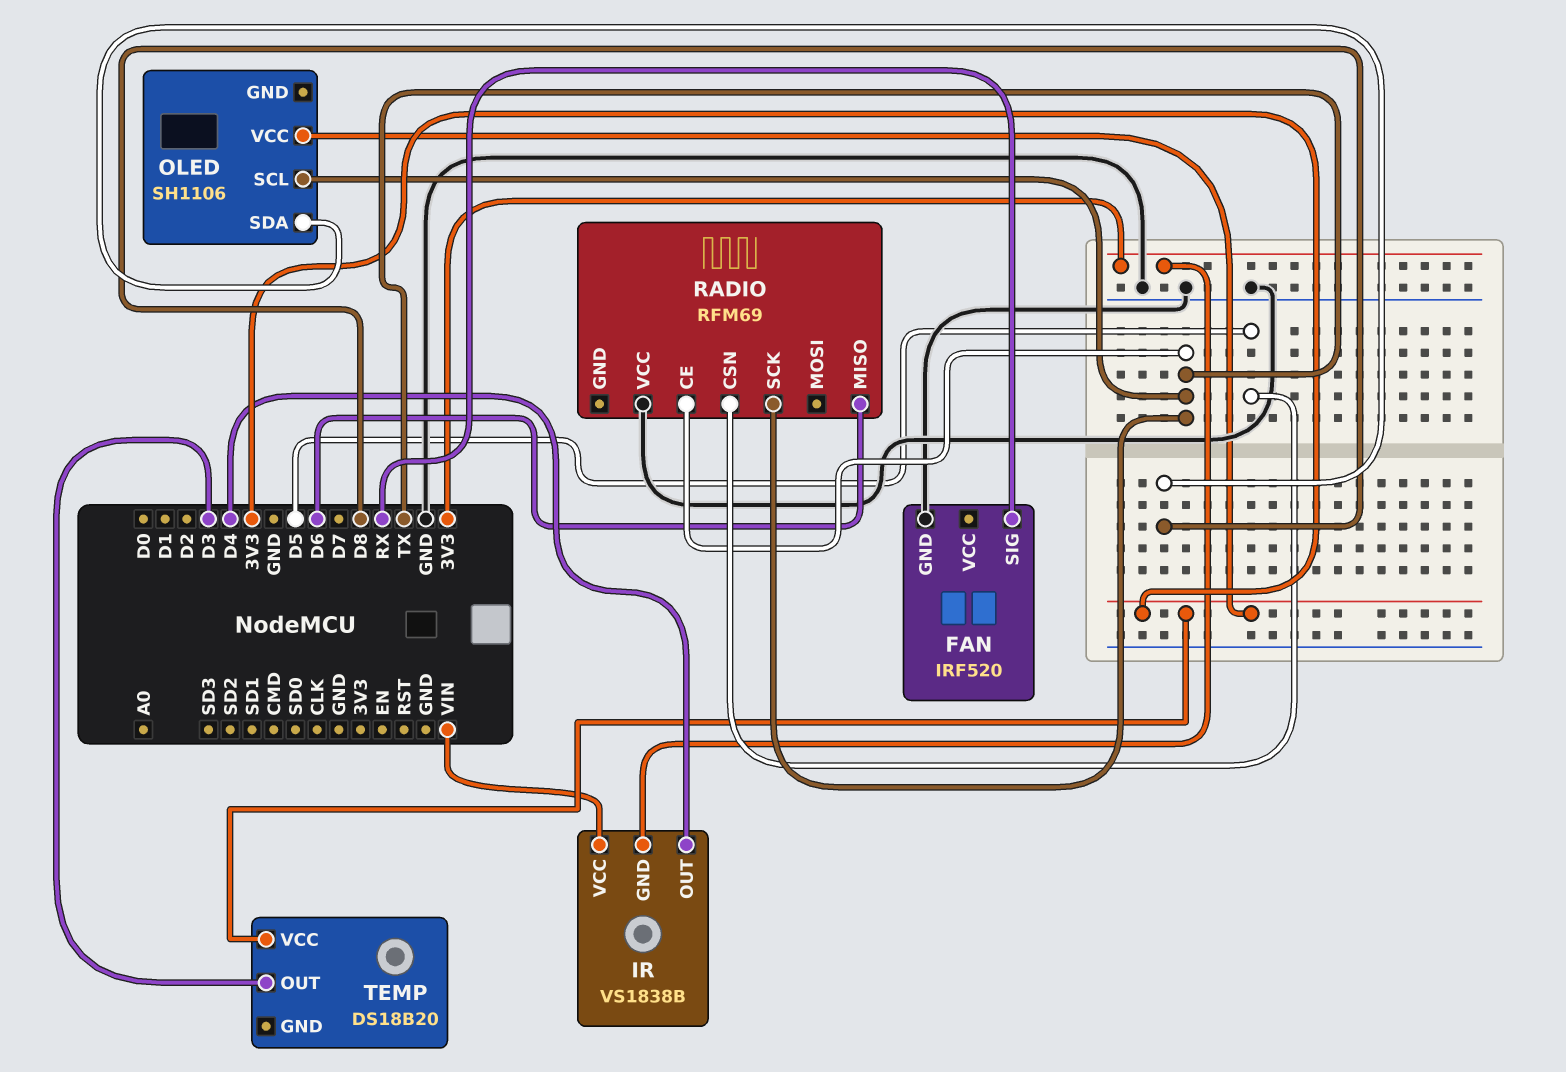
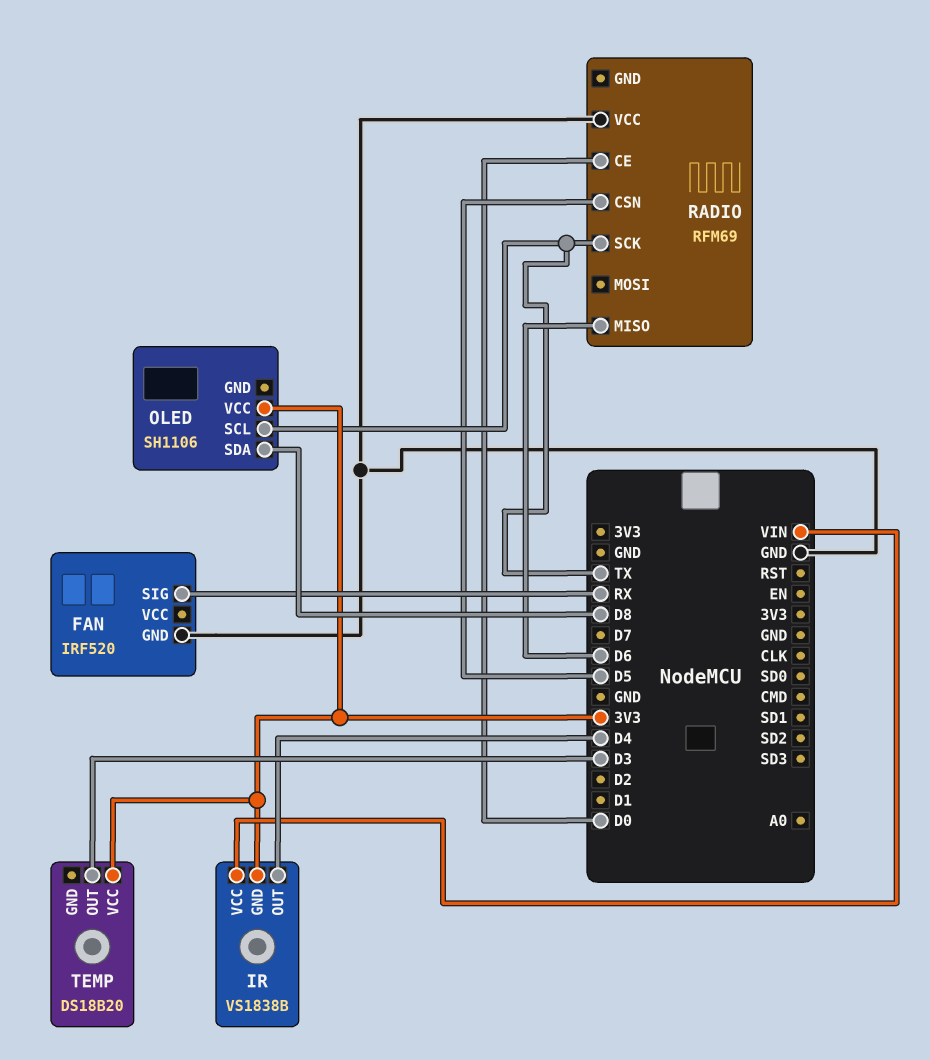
RADIO pin CE: TX -> D0

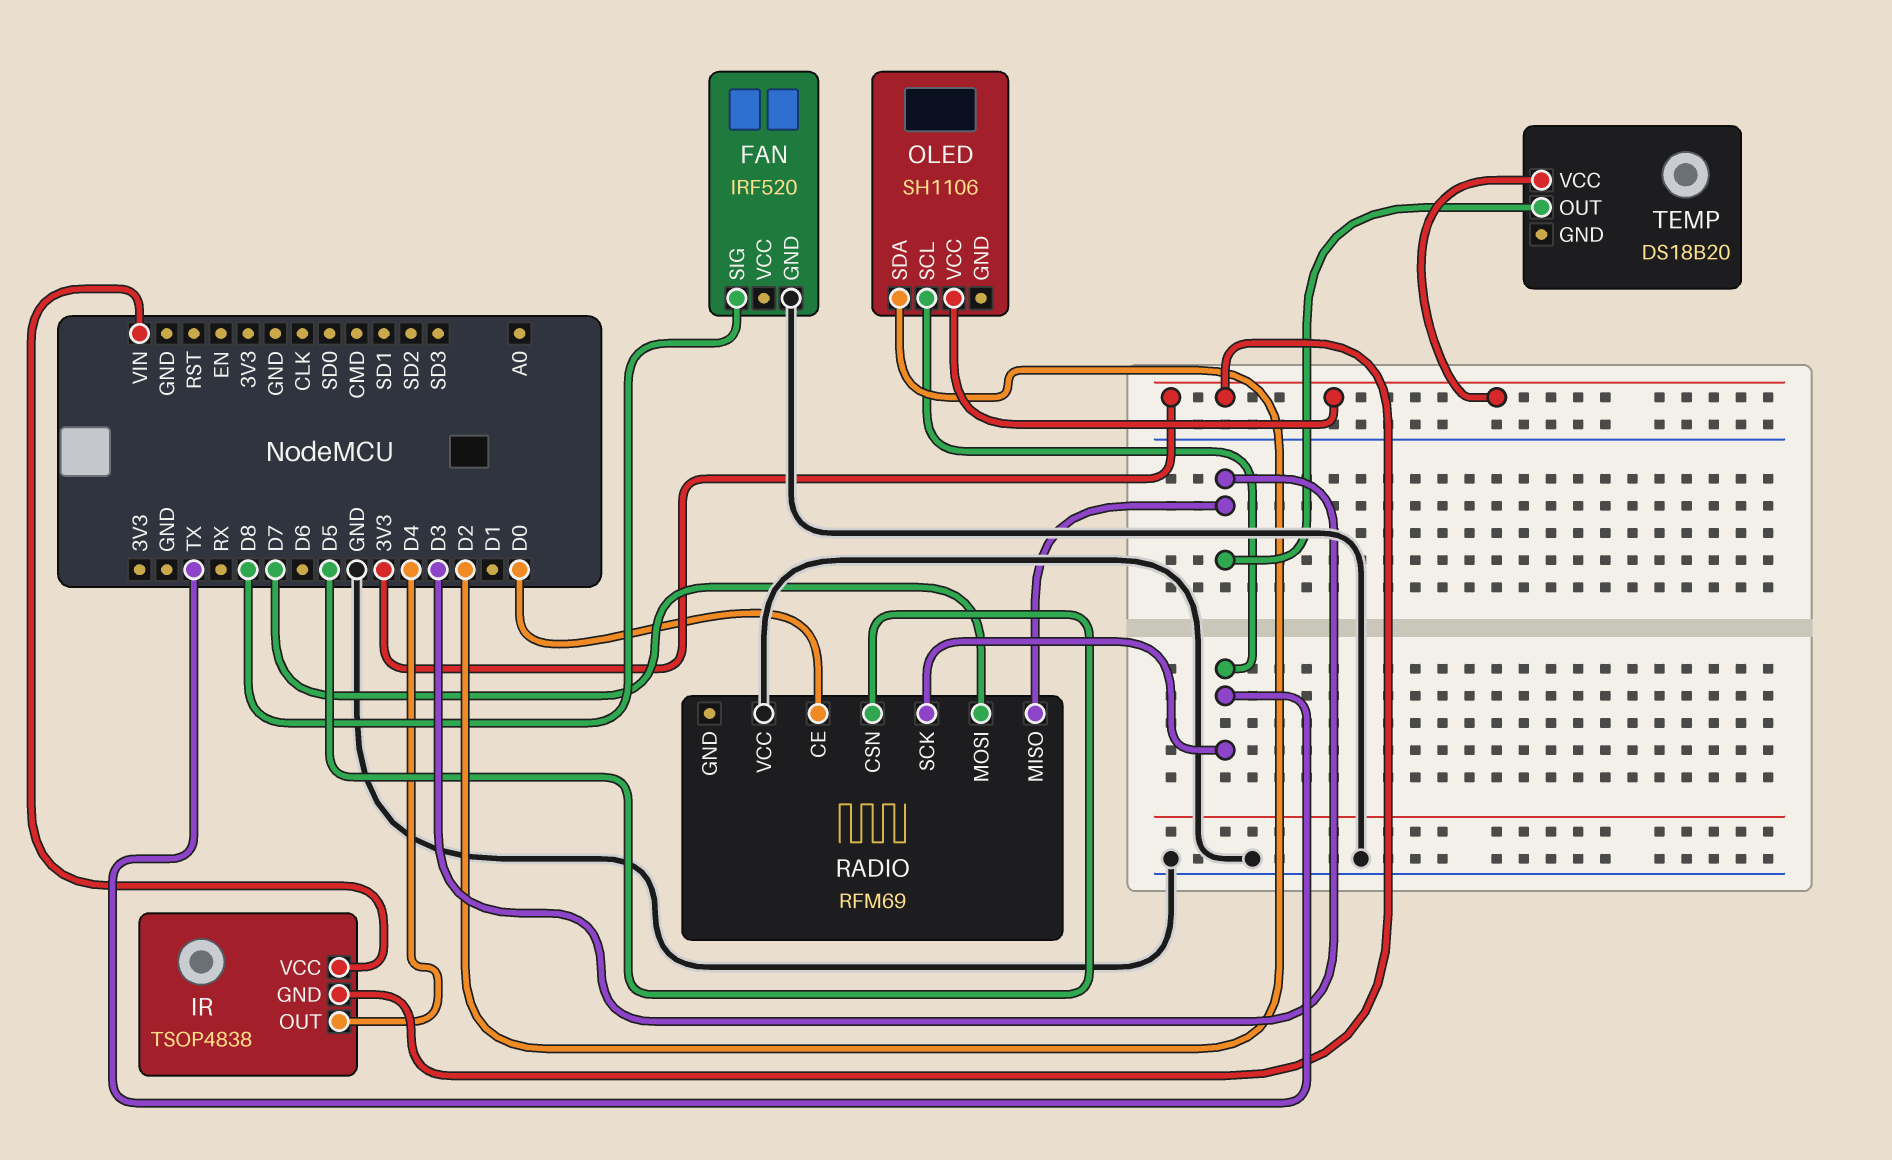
FAN pin SIG: RX -> D8
IR: VS1838B -> TSOP4838
OLED pin SDA: D8 -> D2
RADIO pin MISO: D6 -> D3
RADIO pin MOSI: none -> D7

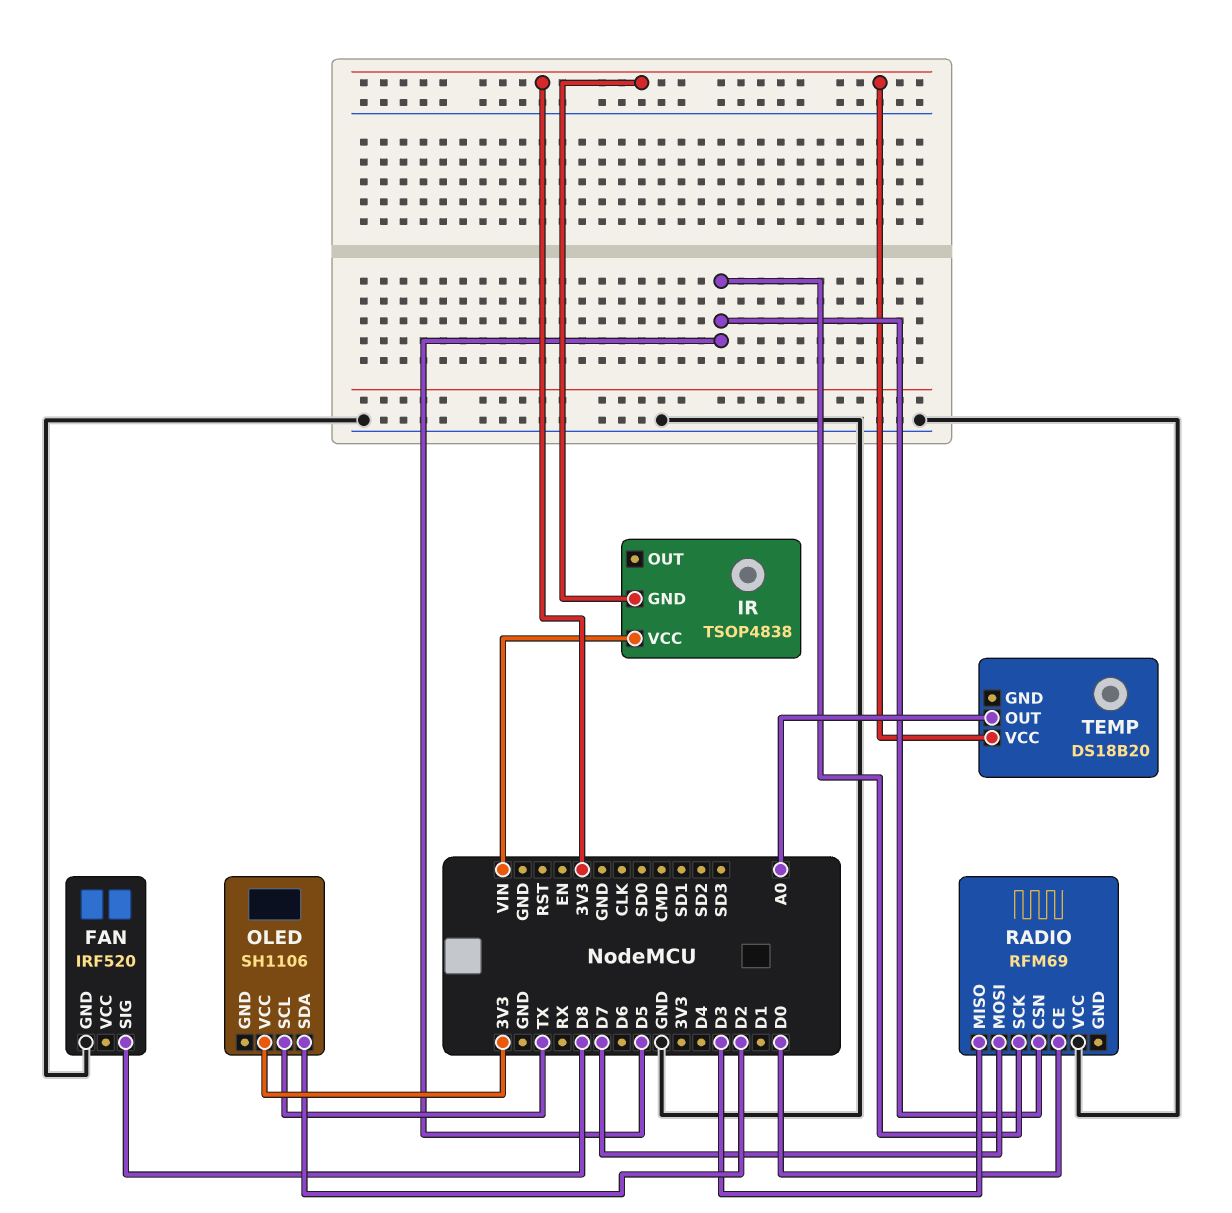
IR pin OUT: D4 -> none
RADIO pin SCK: TX -> D5
TEMP pin OUT: D3 -> A0

